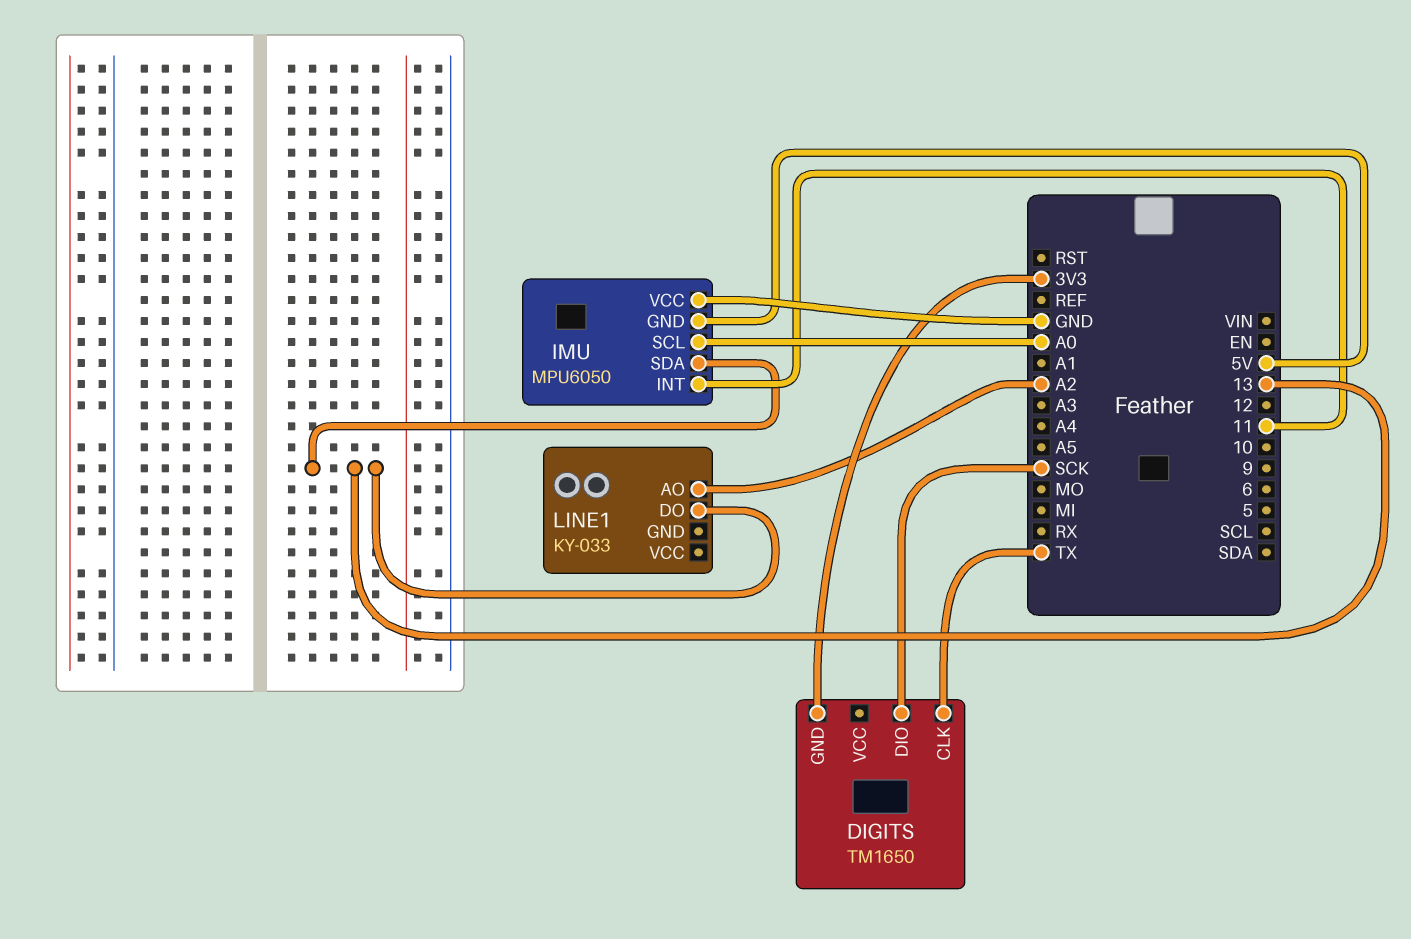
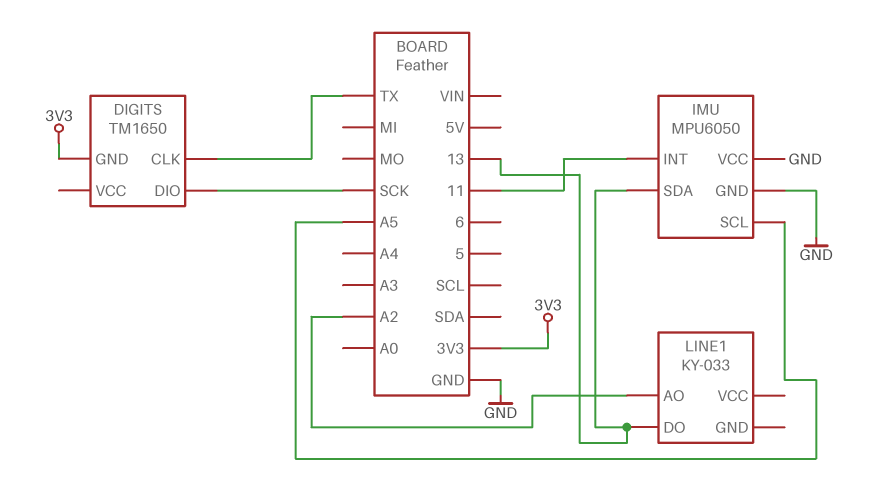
IMU pin GND: 5V -> GND
IMU pin SCL: A0 -> A5

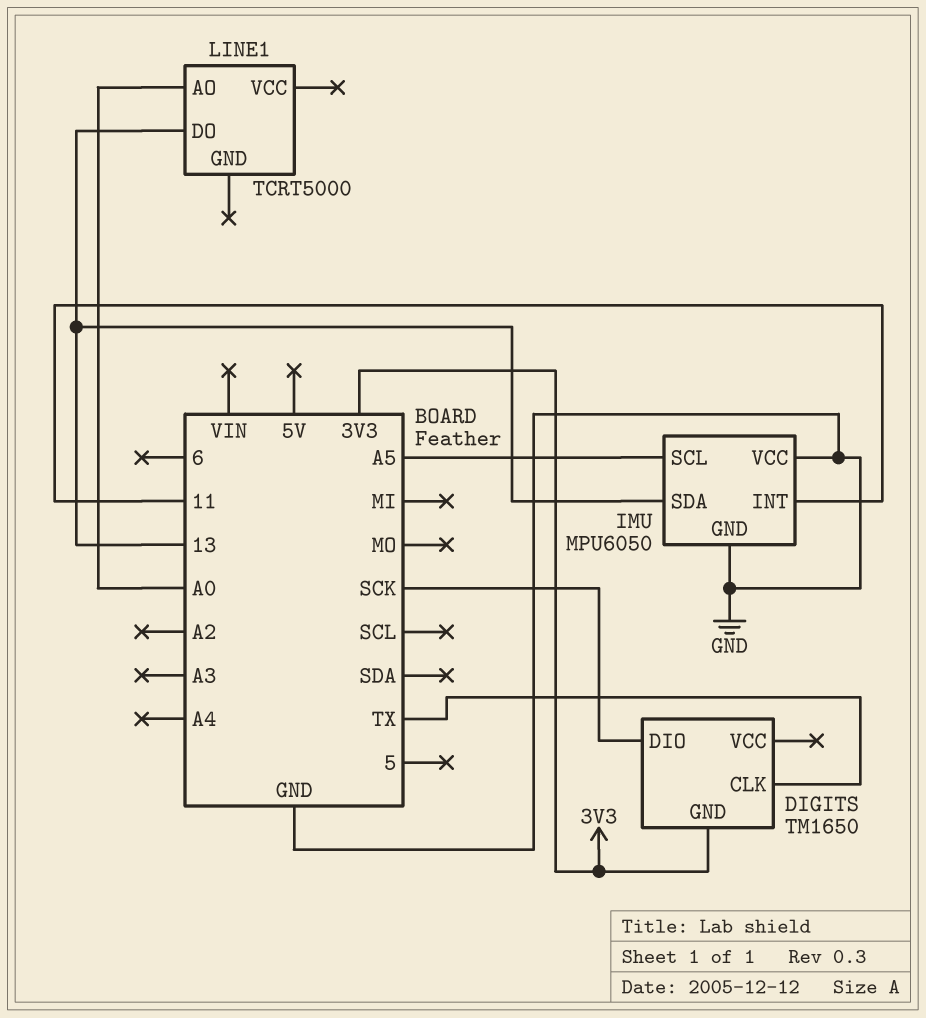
LINE1: KY-033 -> TCRT5000
LINE1 pin AO: A2 -> A0

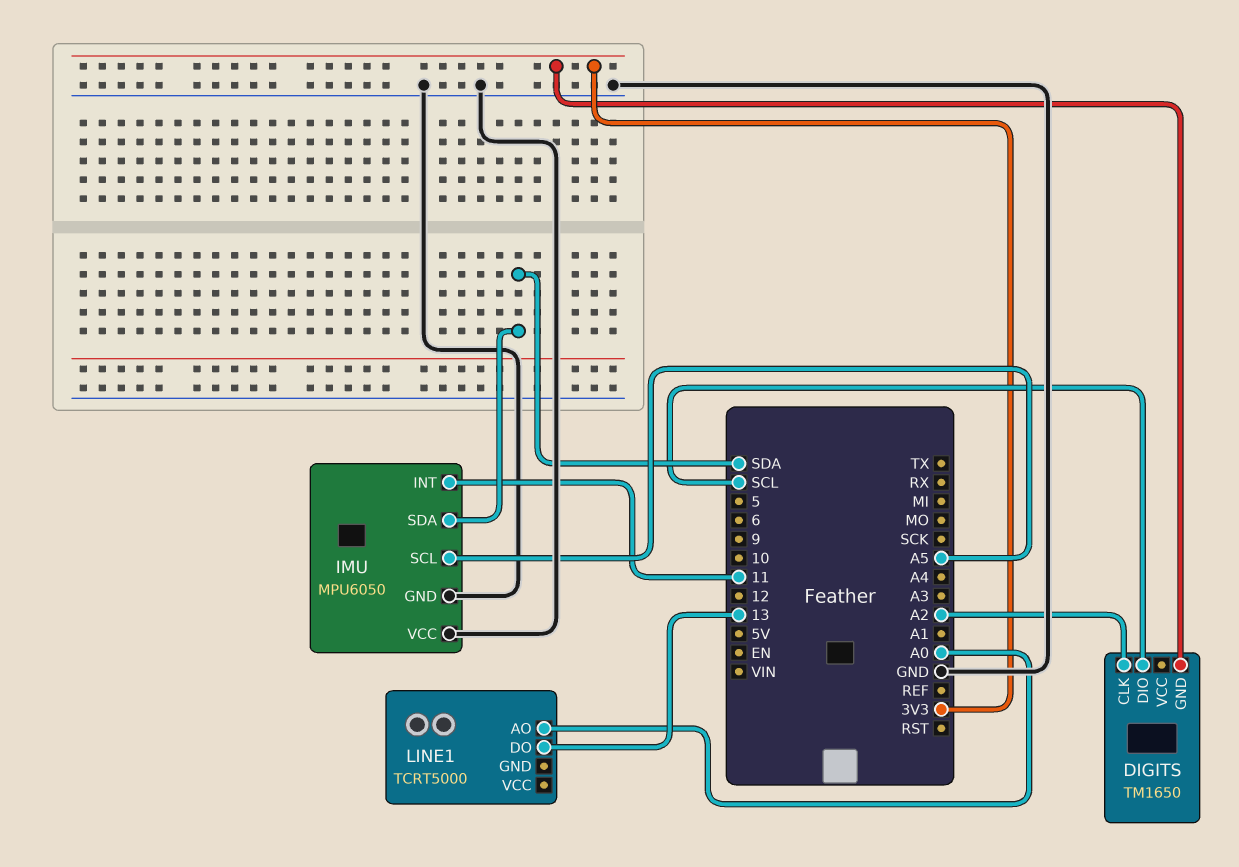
DIGITS pin CLK: TX -> A2
DIGITS pin DIO: SCK -> SCL
IMU pin SDA: 13 -> SDA

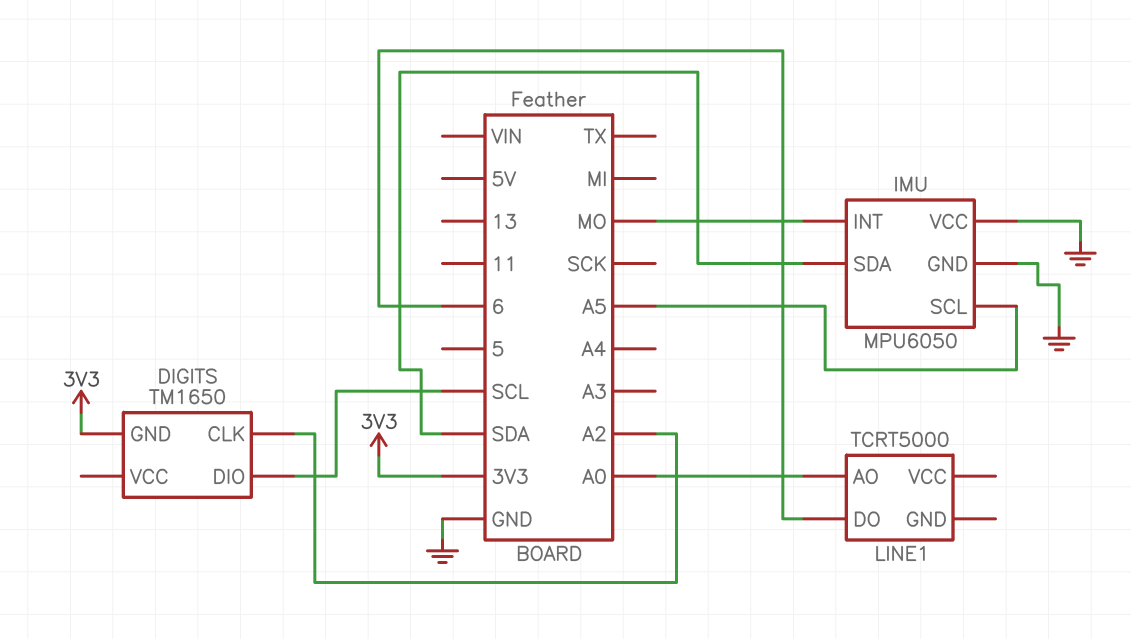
IMU pin INT: 11 -> MO
LINE1 pin DO: 13 -> 6

